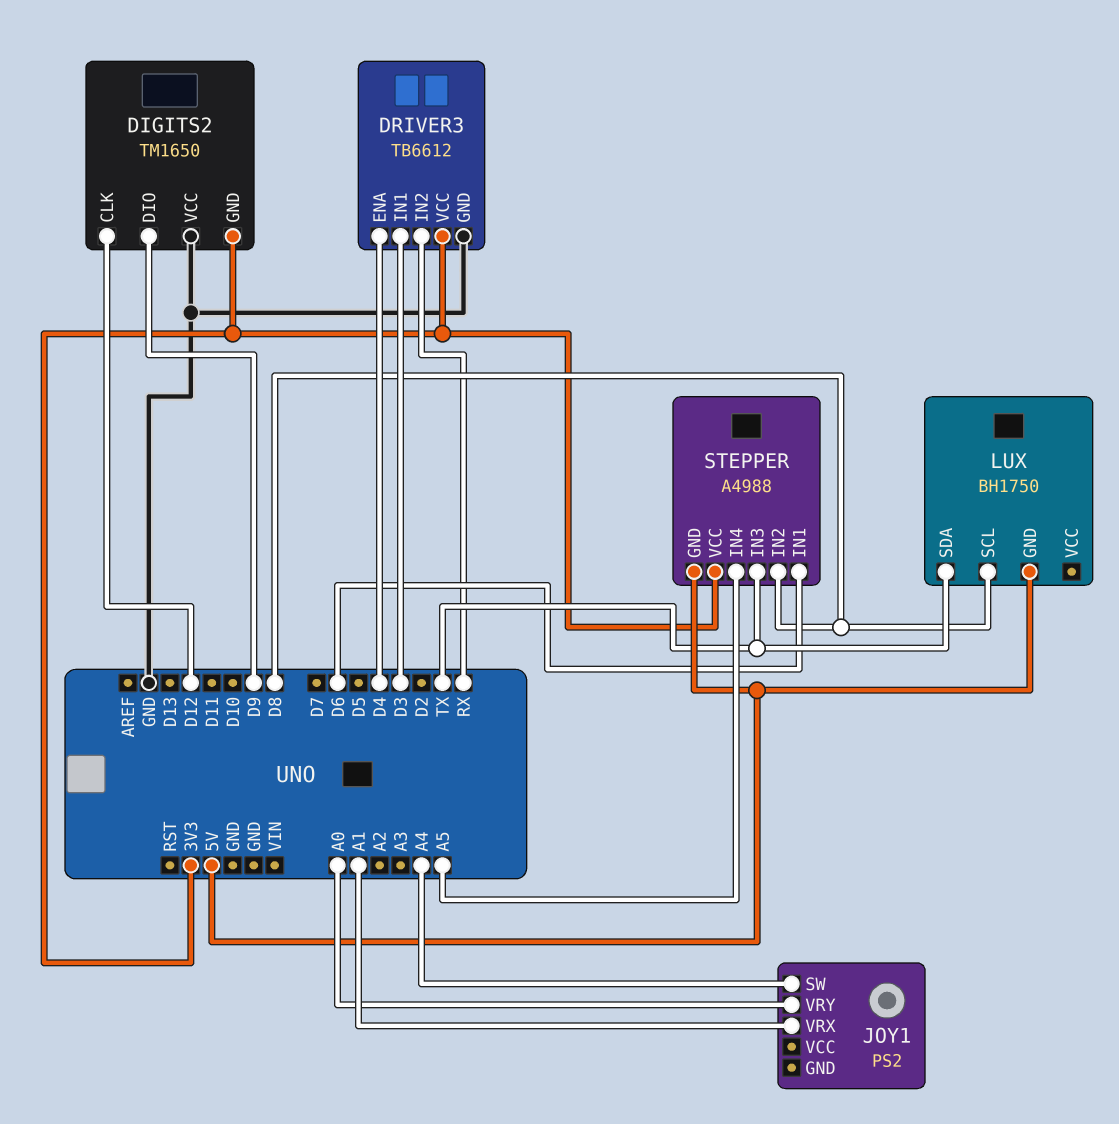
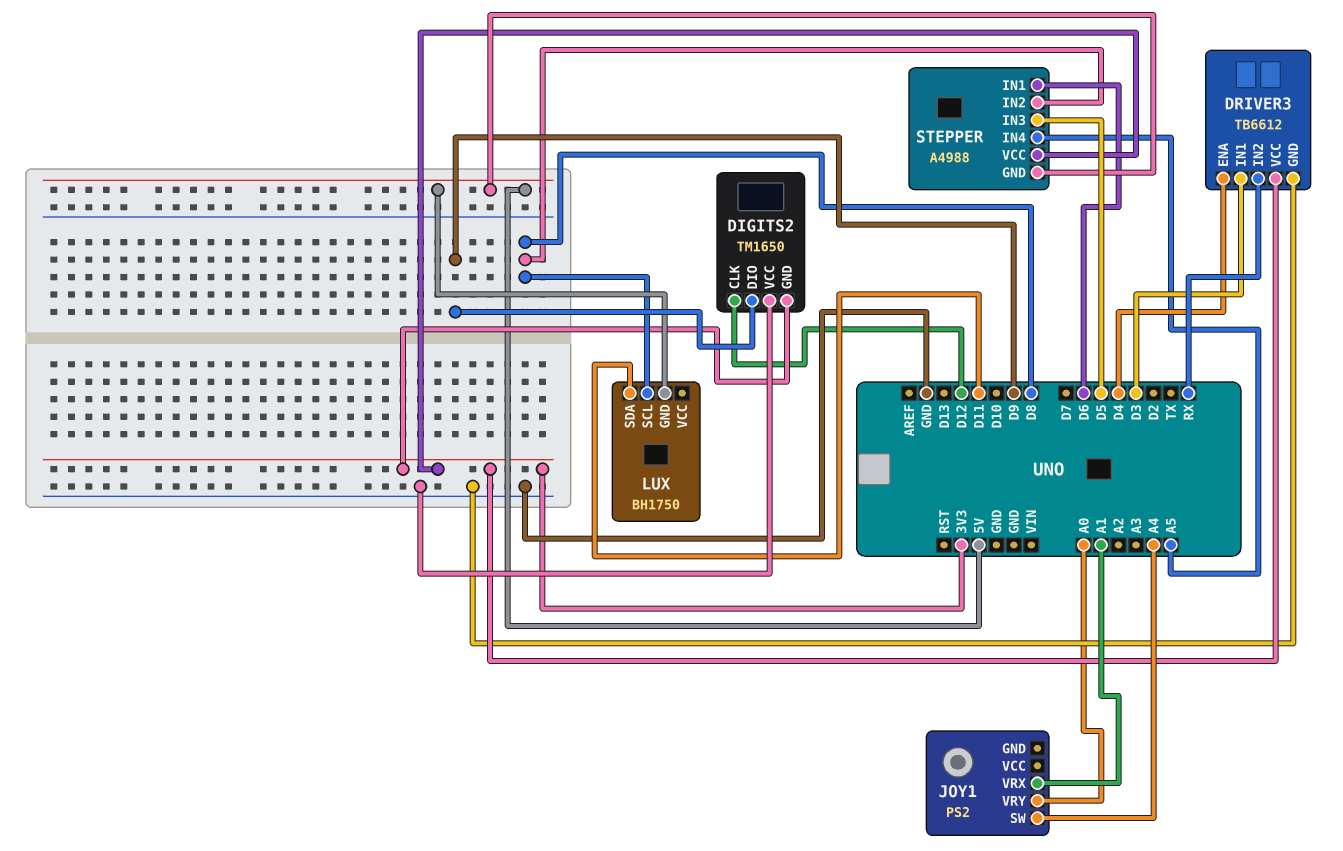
LUX pin SDA: TX -> D11
STEPPER pin IN3: TX -> D5

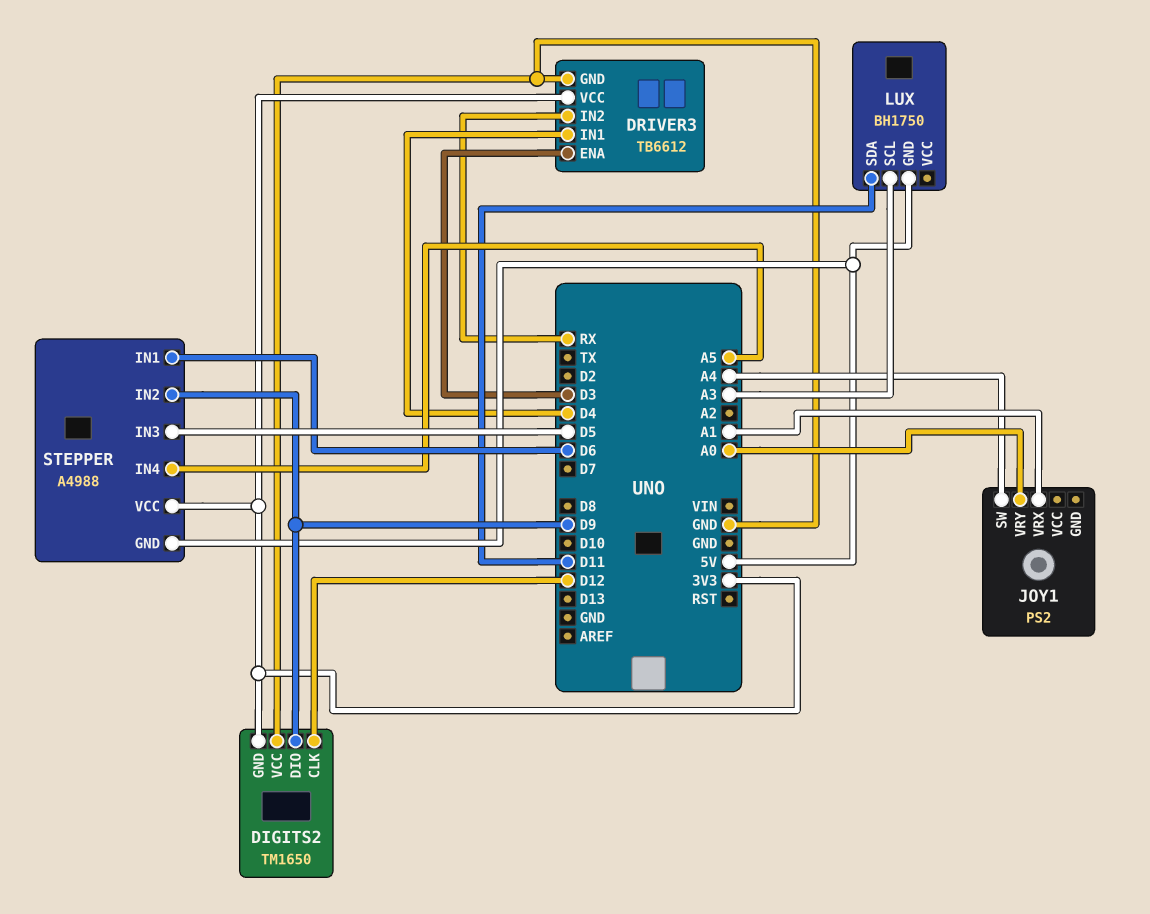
DRIVER3 pin ENA: D4 -> D3
DRIVER3 pin IN1: D3 -> D4
LUX pin SCL: D8 -> A3
STEPPER pin IN2: D8 -> D9

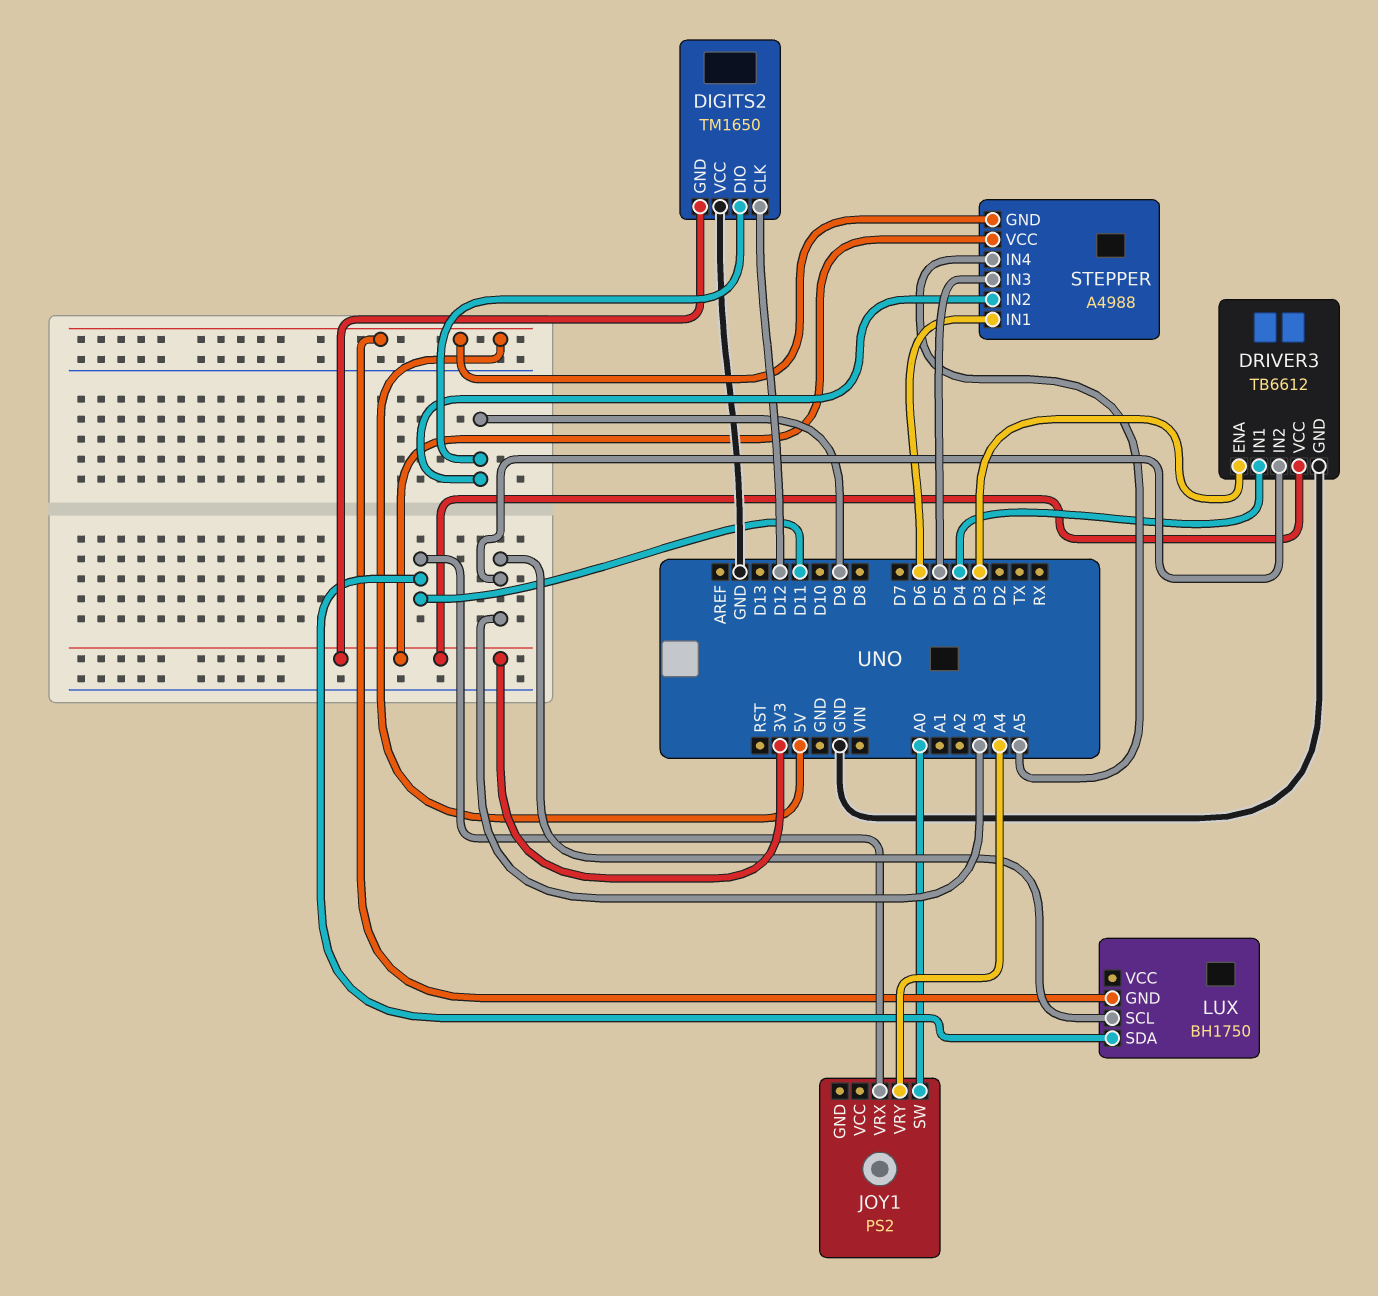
DRIVER3 pin IN2: RX -> A3
JOY1 pin SW: A4 -> A0
JOY1 pin VRX: A1 -> D11
JOY1 pin VRY: A0 -> A4

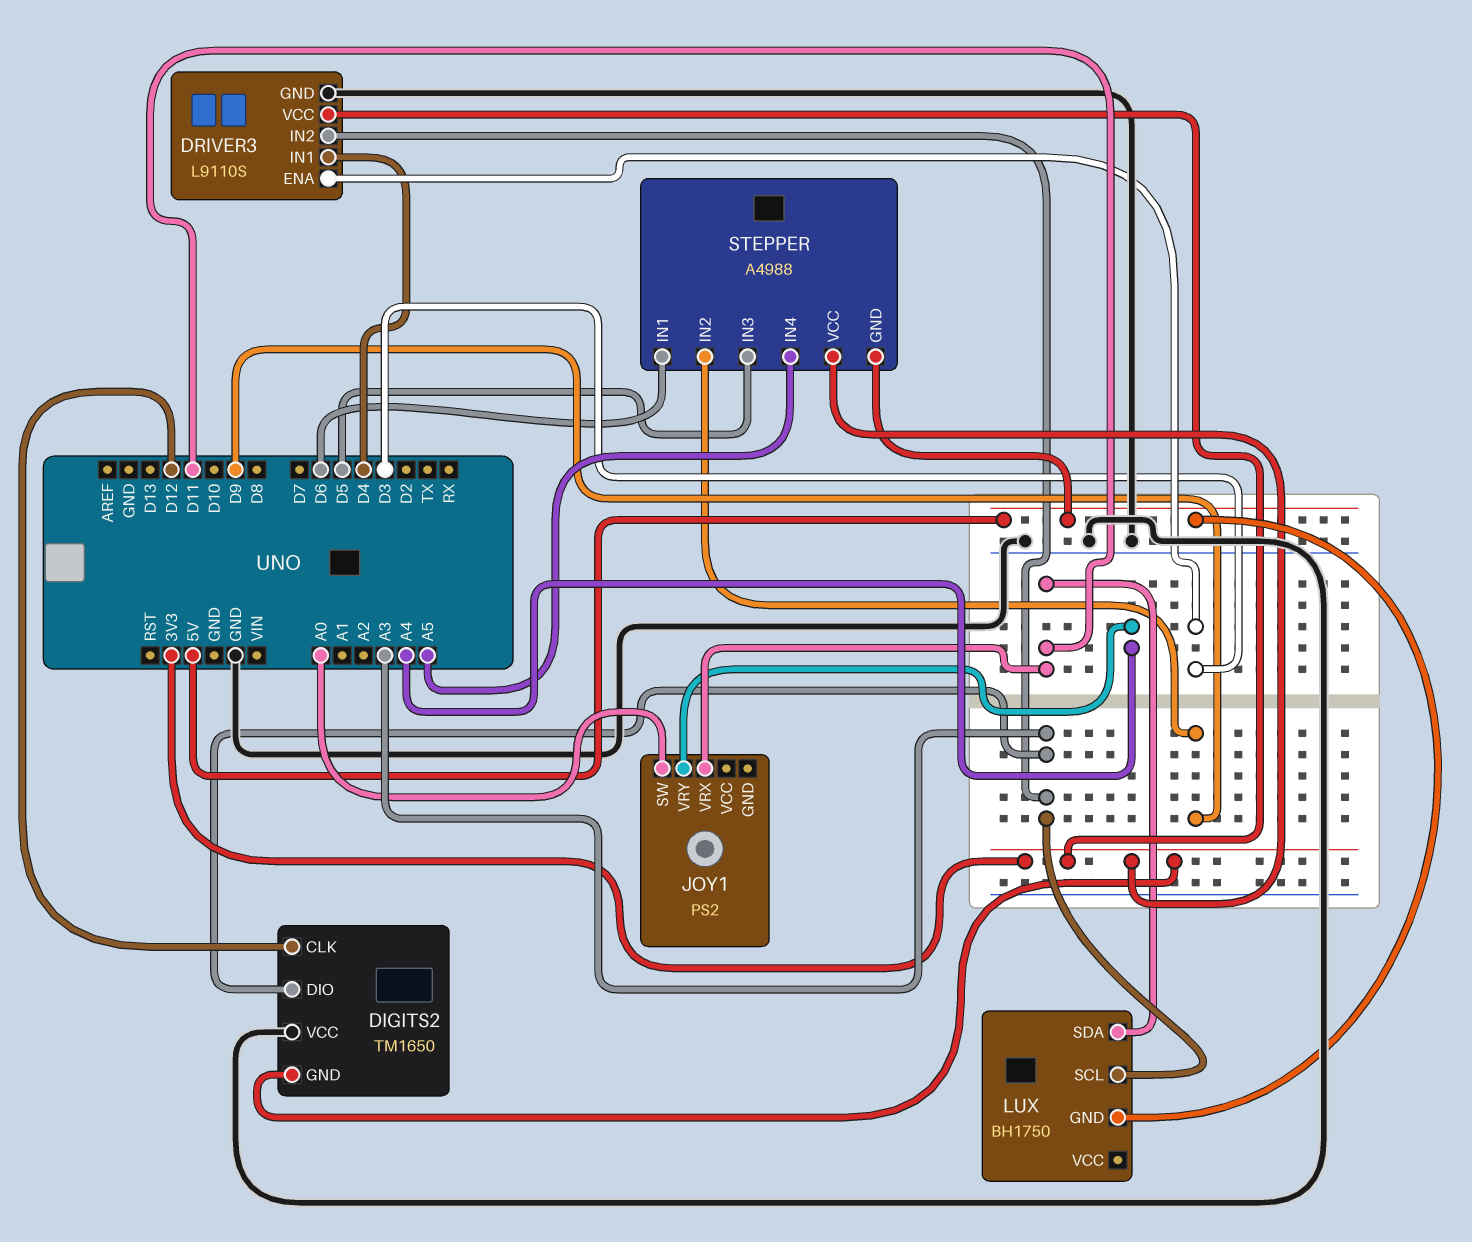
DIGITS2 pin DIO: D9 -> A3
DRIVER3: TB6612 -> L9110S

